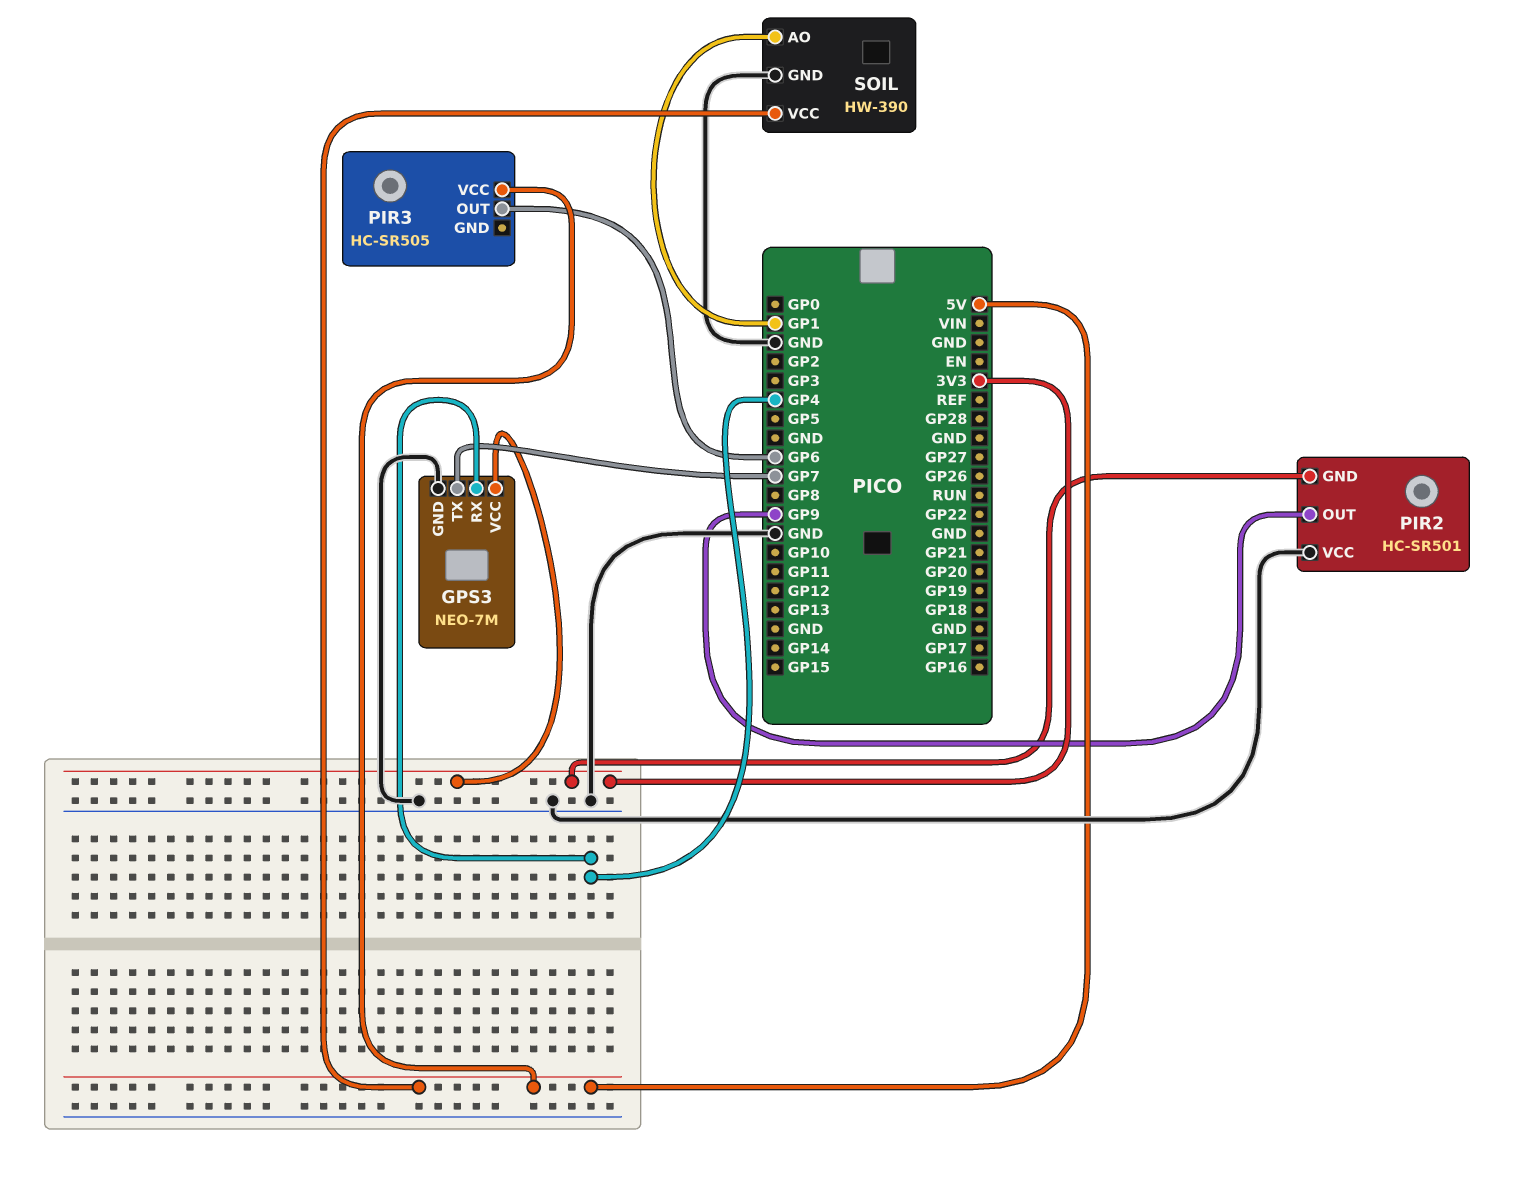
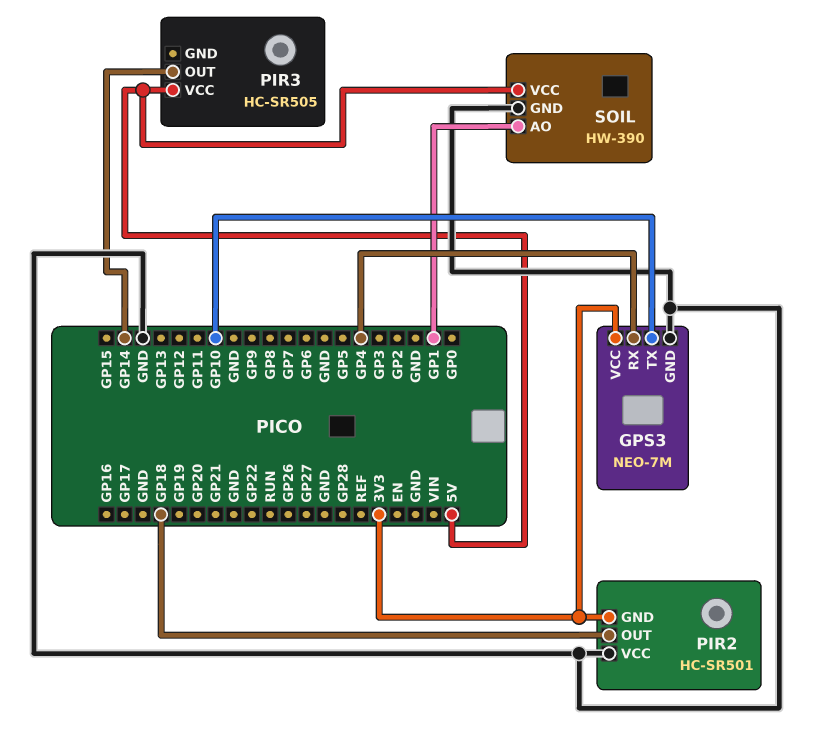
GPS3 pin TX: GP7 -> GP10
PIR2 pin OUT: GP9 -> GP18
PIR3 pin OUT: GP6 -> GP14

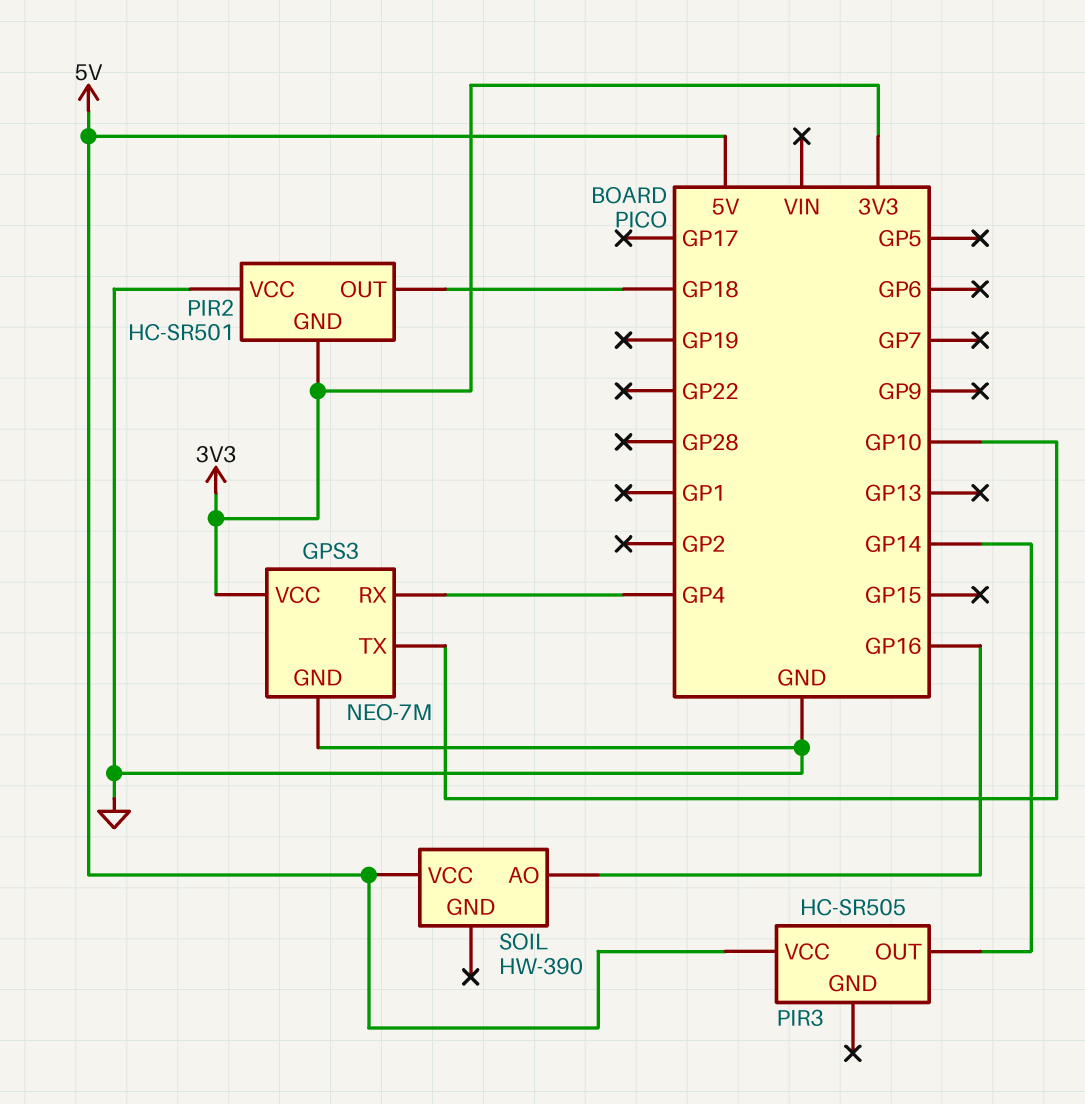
SOIL pin AO: GP1 -> GP16
SOIL pin GND: GND -> none

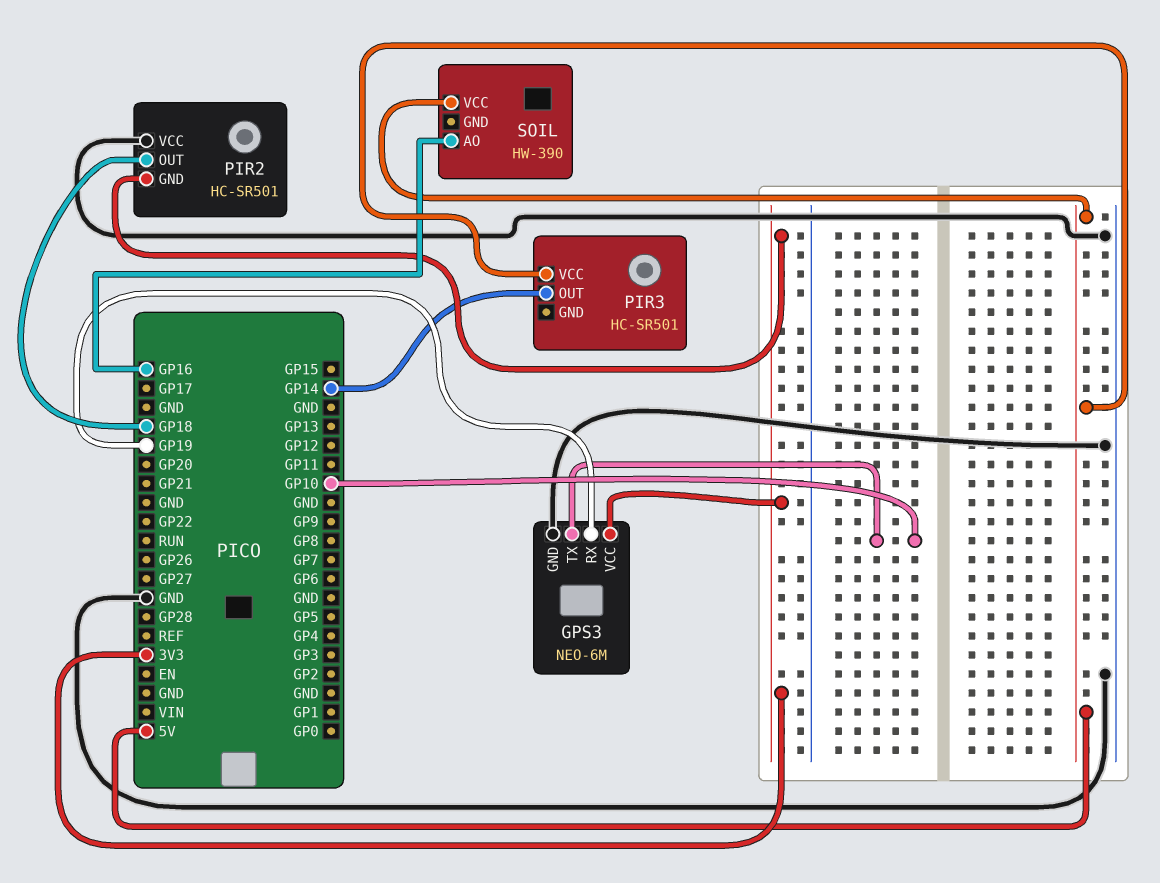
GPS3: NEO-7M -> NEO-6M
GPS3 pin RX: GP4 -> GP19
PIR3: HC-SR505 -> HC-SR501

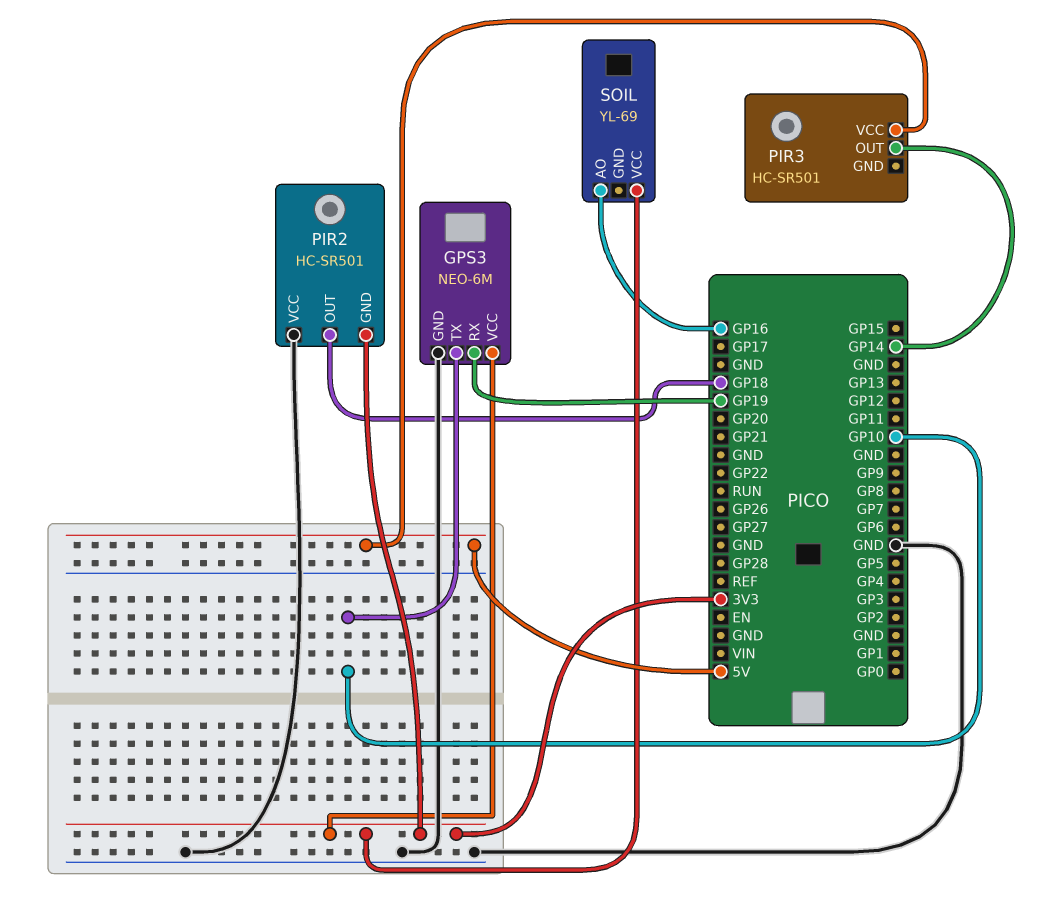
SOIL: HW-390 -> YL-69
SOIL pin VCC: 5V -> 3V3

